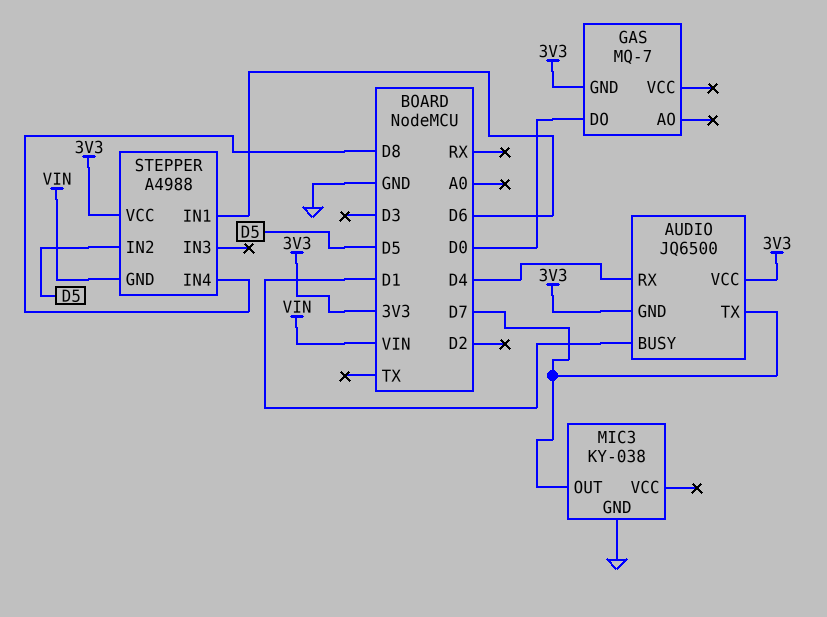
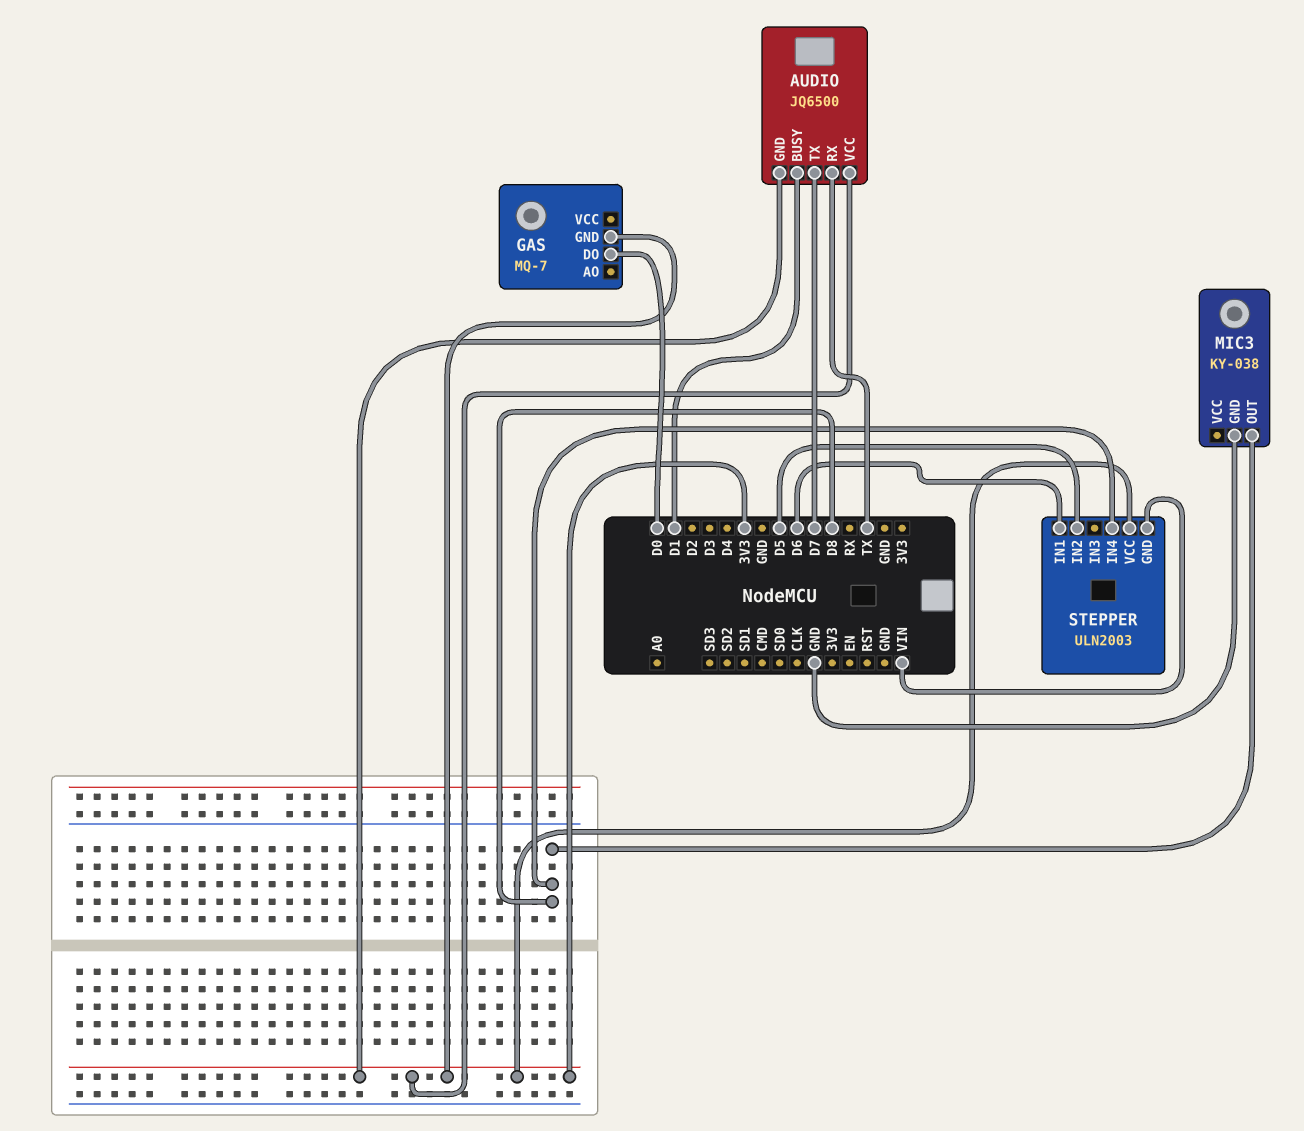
AUDIO pin RX: D4 -> TX
MIC3 pin OUT: D7 -> D8
STEPPER: A4988 -> ULN2003

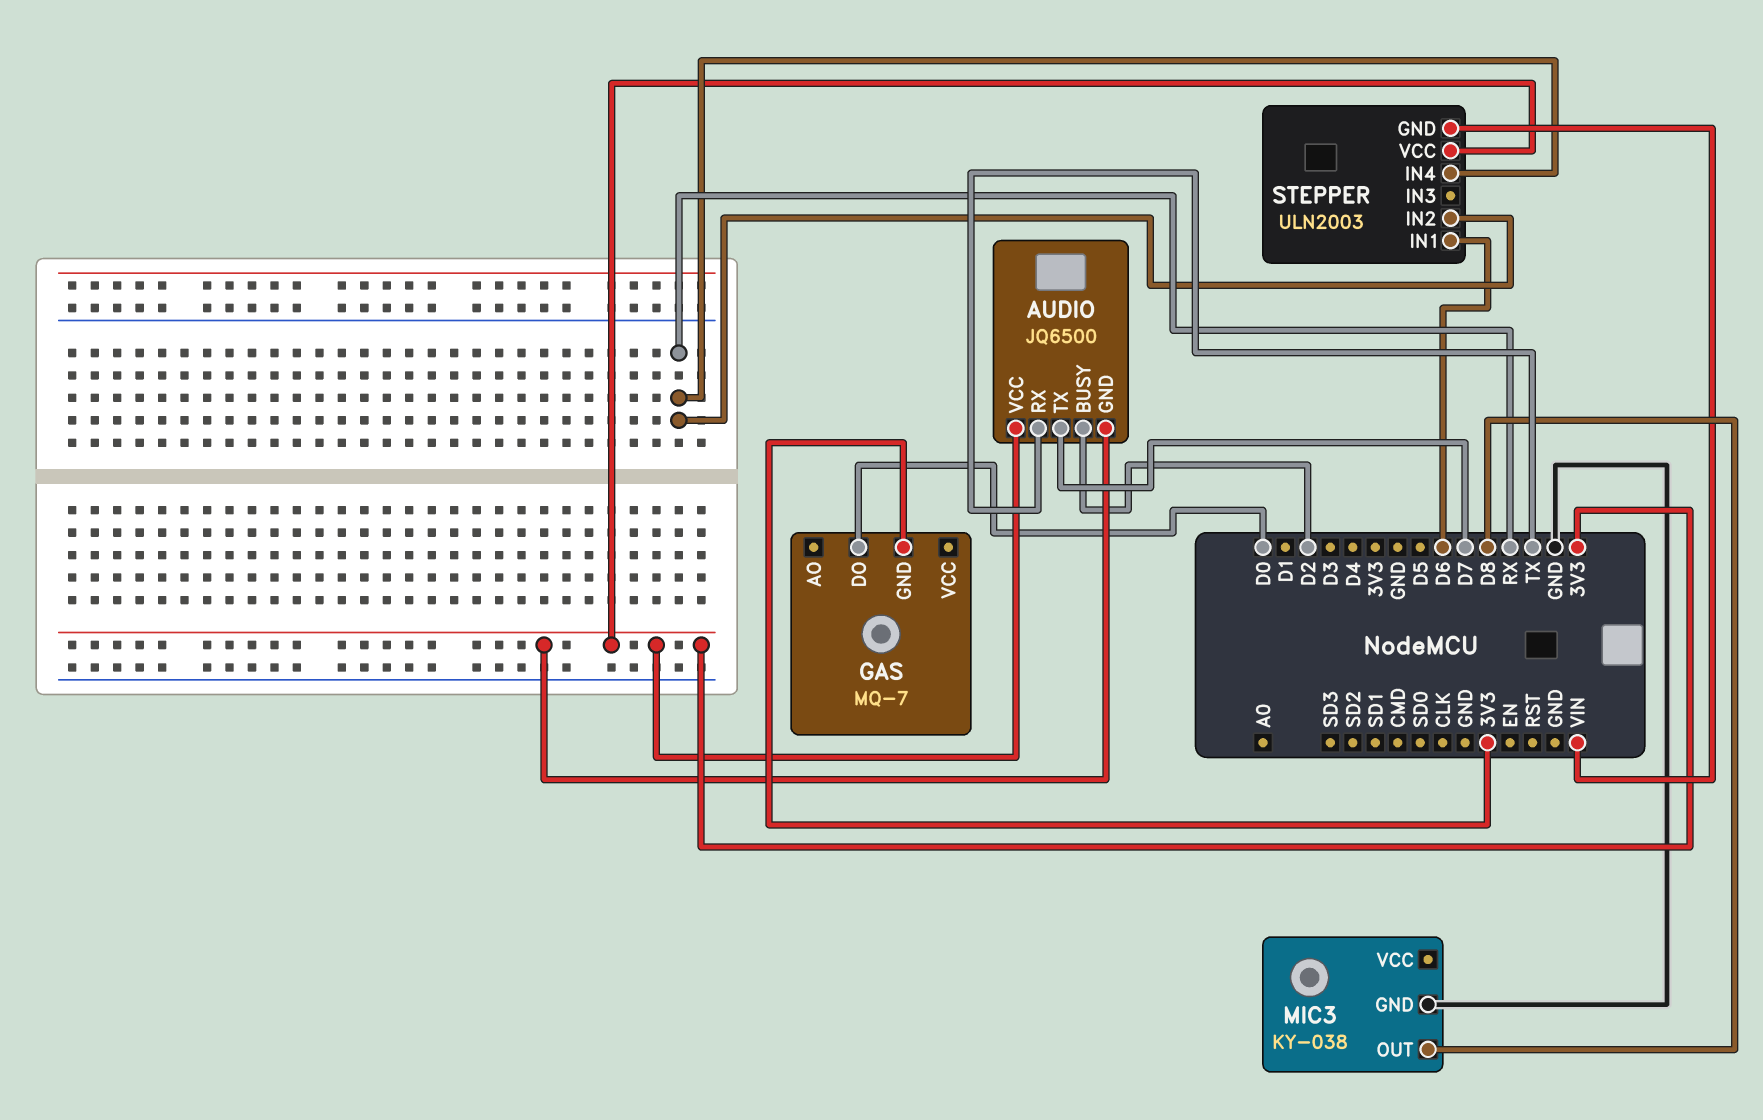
AUDIO pin BUSY: D1 -> D2
STEPPER pin IN2: D5 -> RX
STEPPER pin IN4: D8 -> RX

